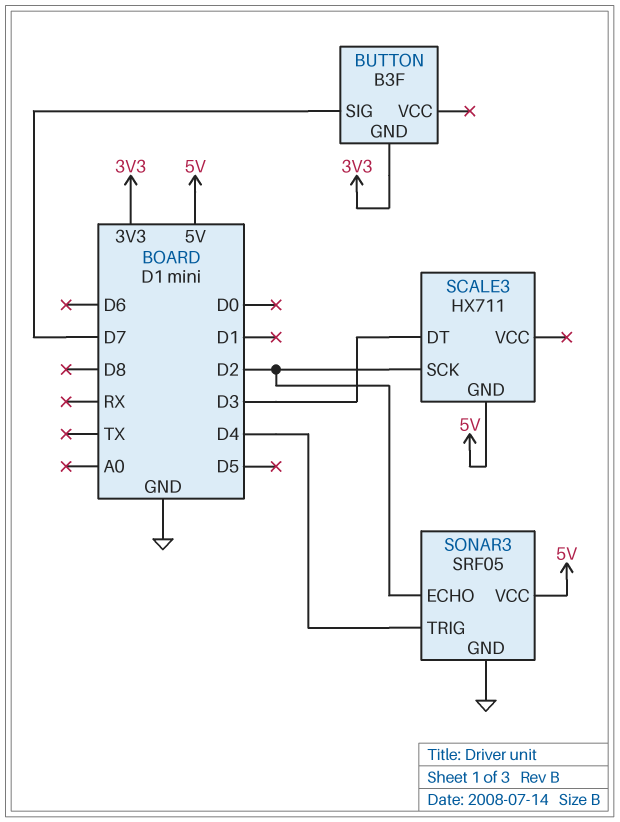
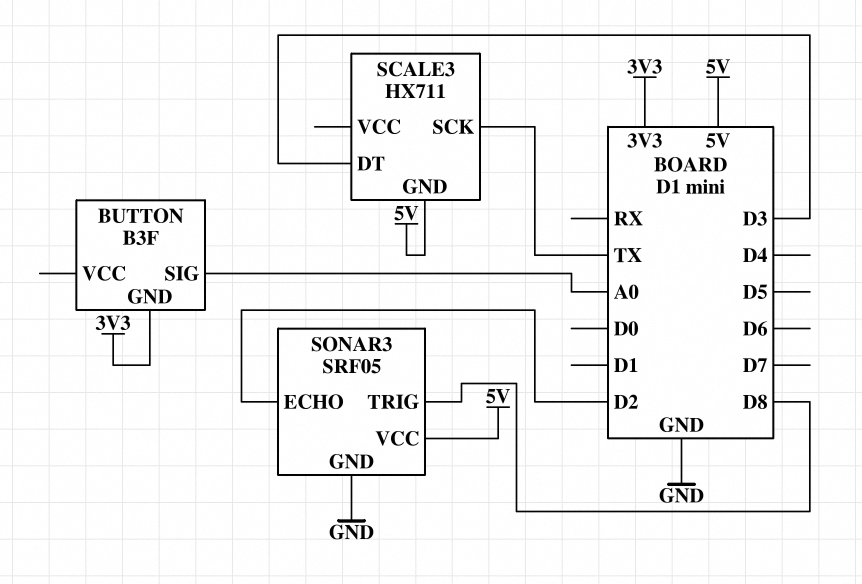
BUTTON pin SIG: D7 -> A0
SCALE3 pin SCK: D2 -> TX
SONAR3 pin TRIG: D4 -> D8

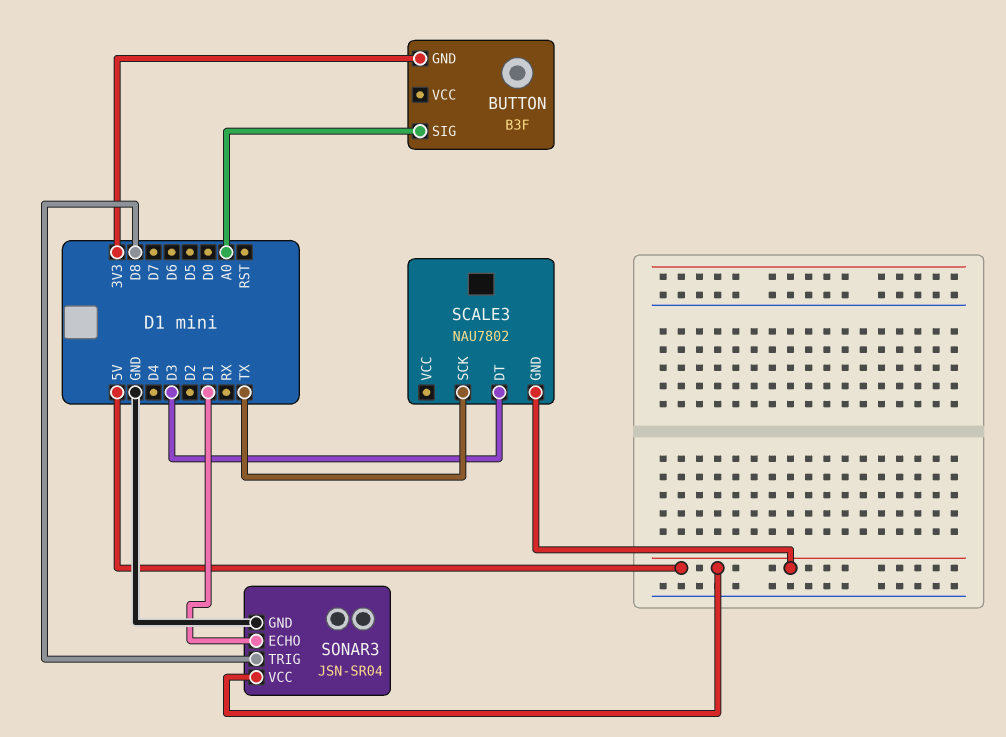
SCALE3: HX711 -> NAU7802
SONAR3: SRF05 -> JSN-SR04
SONAR3 pin ECHO: D2 -> D1

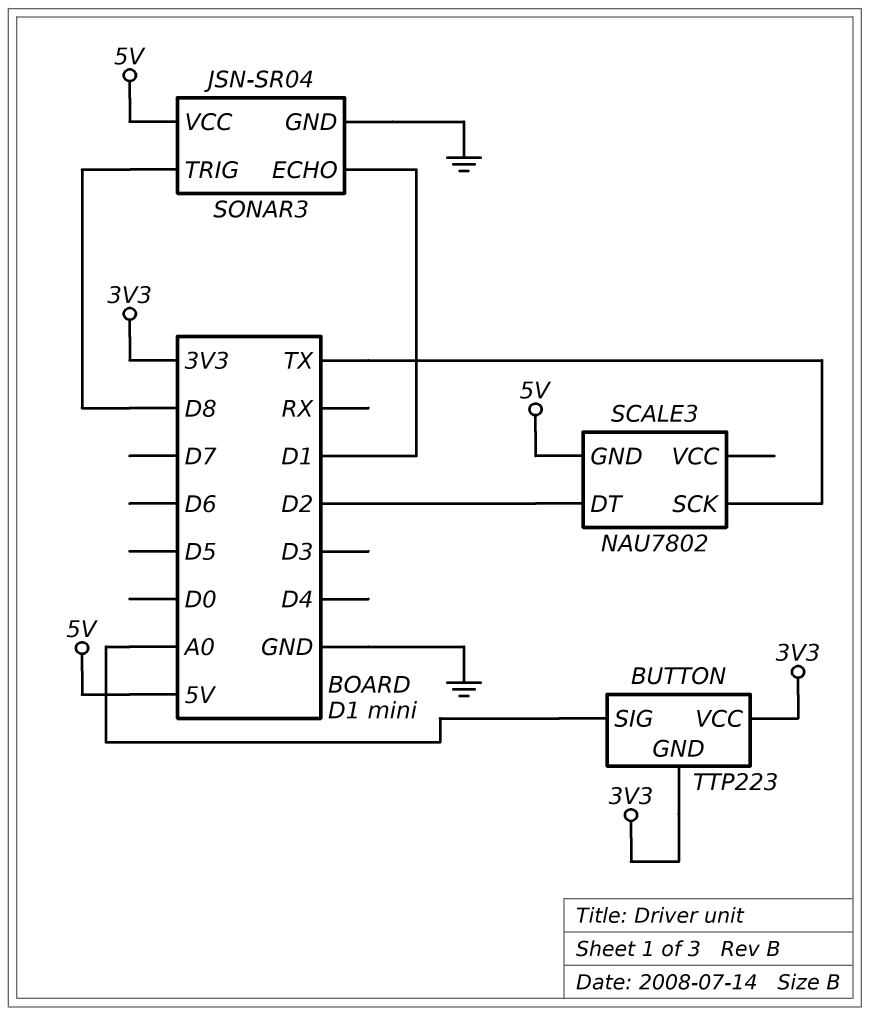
BUTTON: B3F -> TTP223
BUTTON pin VCC: none -> 3V3
SCALE3 pin DT: D3 -> D2

